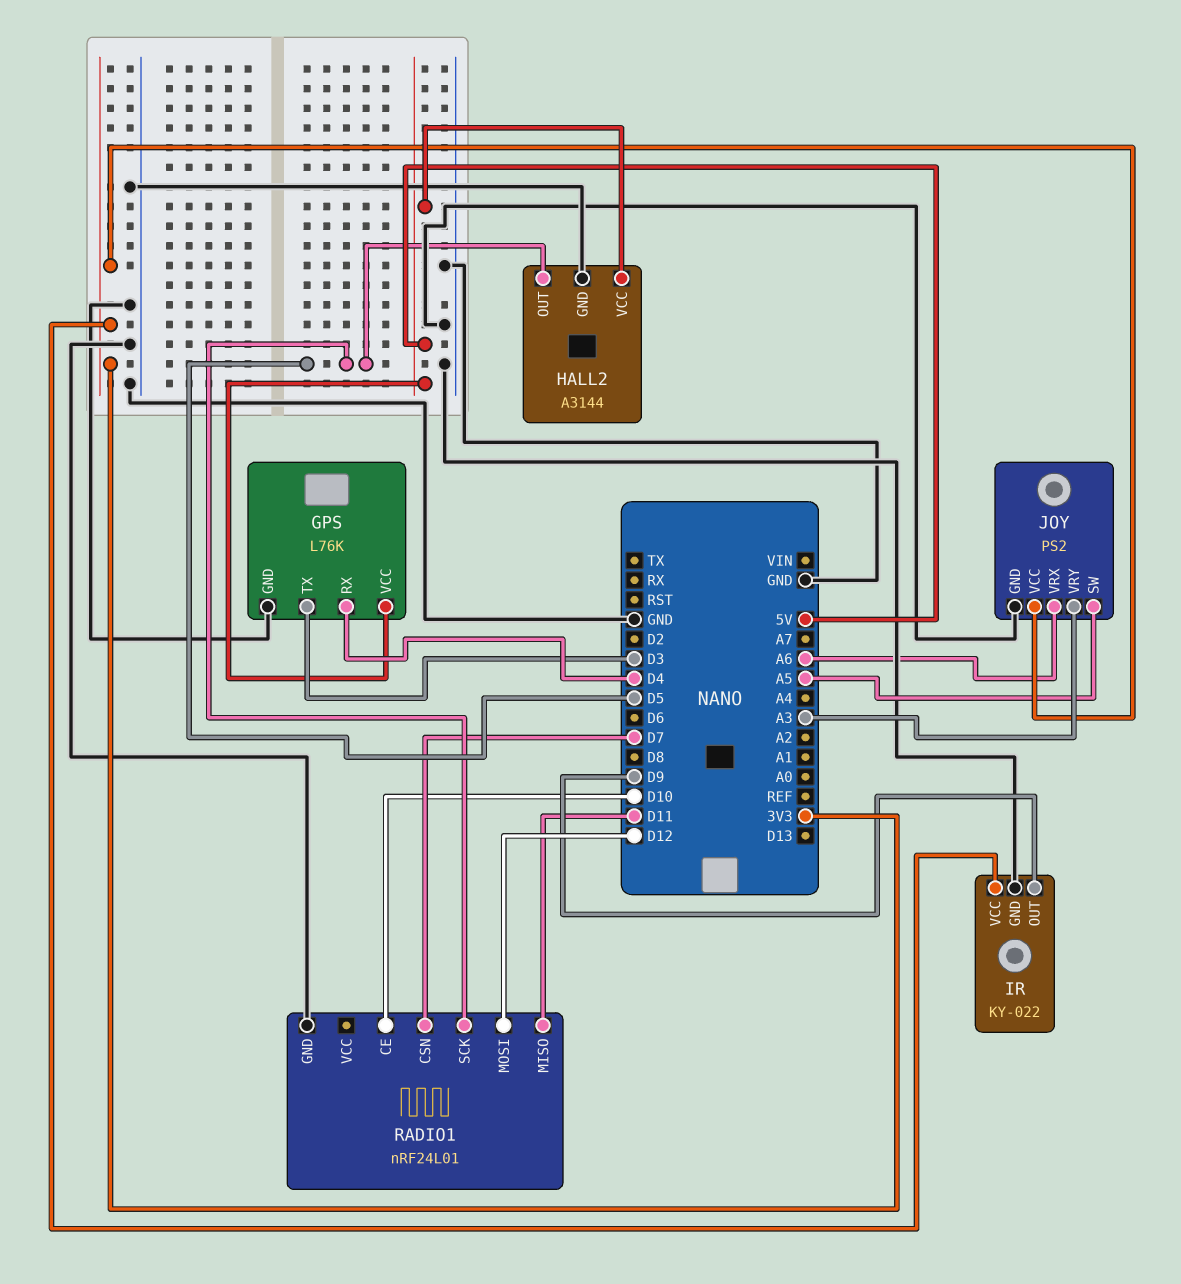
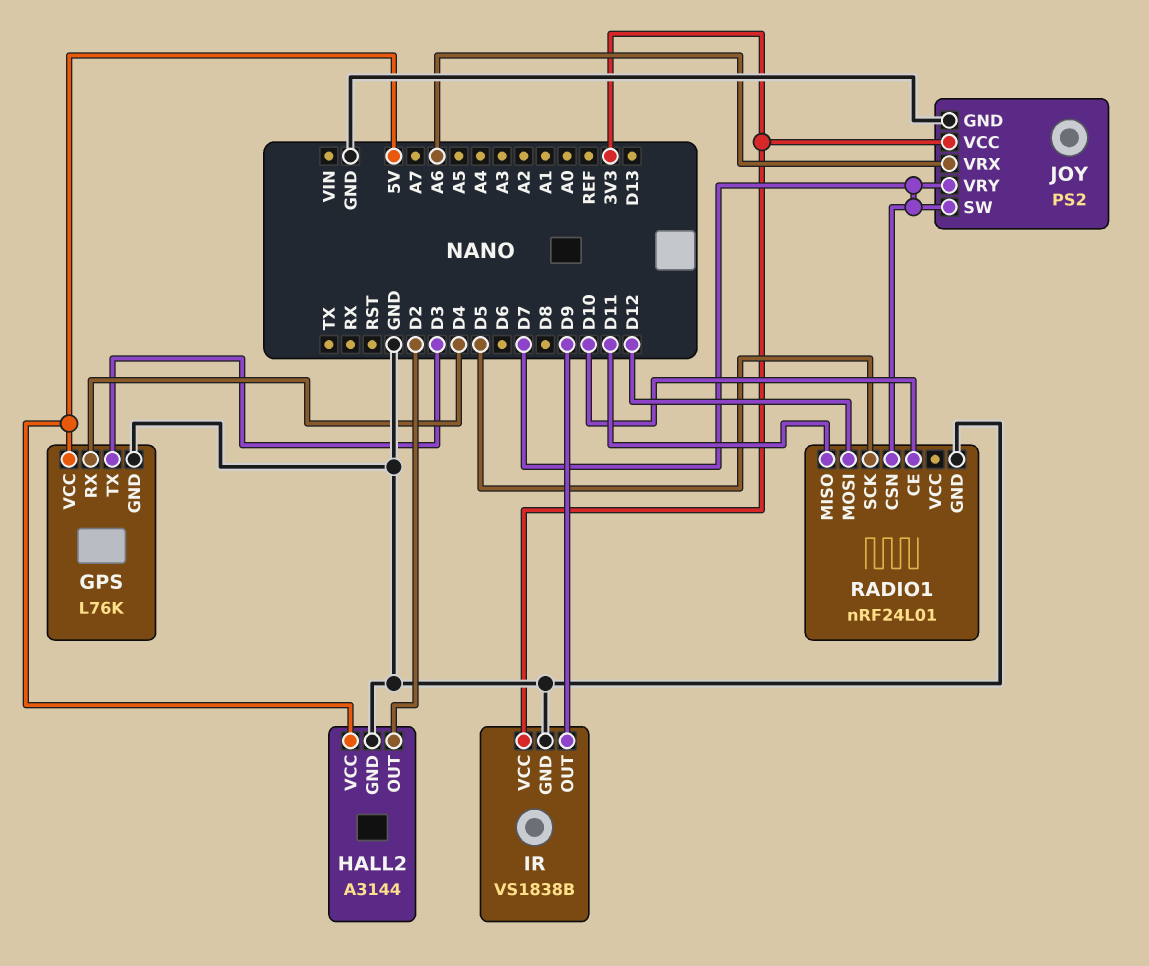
HALL2 pin OUT: D5 -> D2
IR: KY-022 -> VS1838B
JOY pin SW: A5 -> D7
JOY pin VRY: A3 -> D7

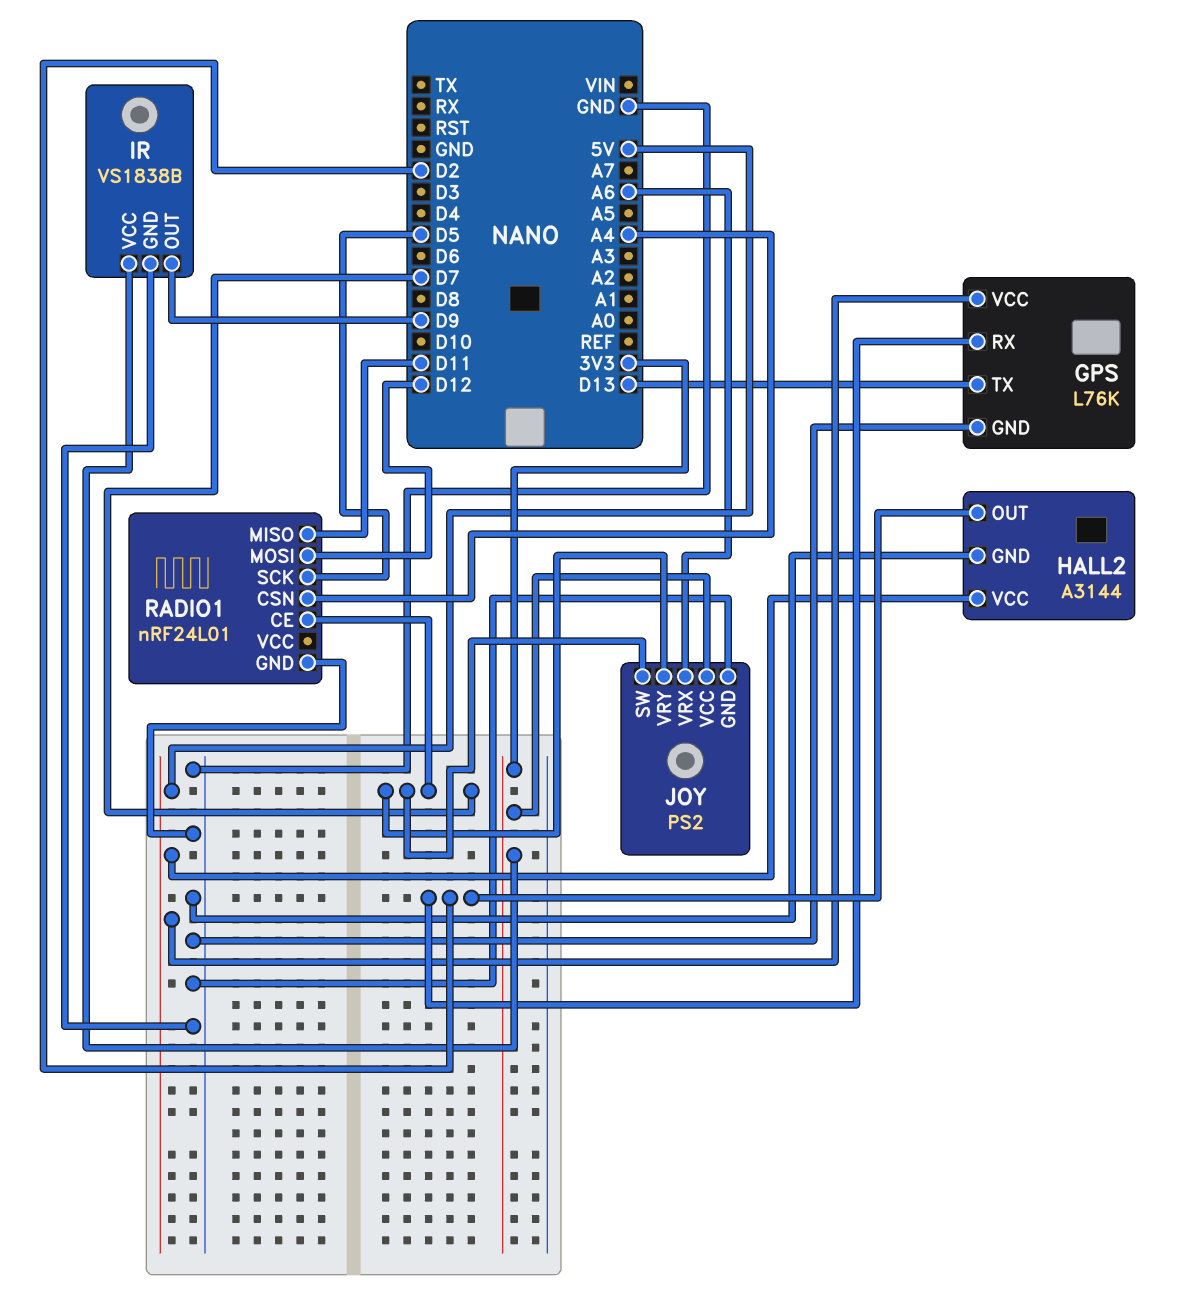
GPS pin RX: D4 -> D2
GPS pin TX: D3 -> D13
RADIO1 pin CE: D10 -> D7
RADIO1 pin CSN: D7 -> A4

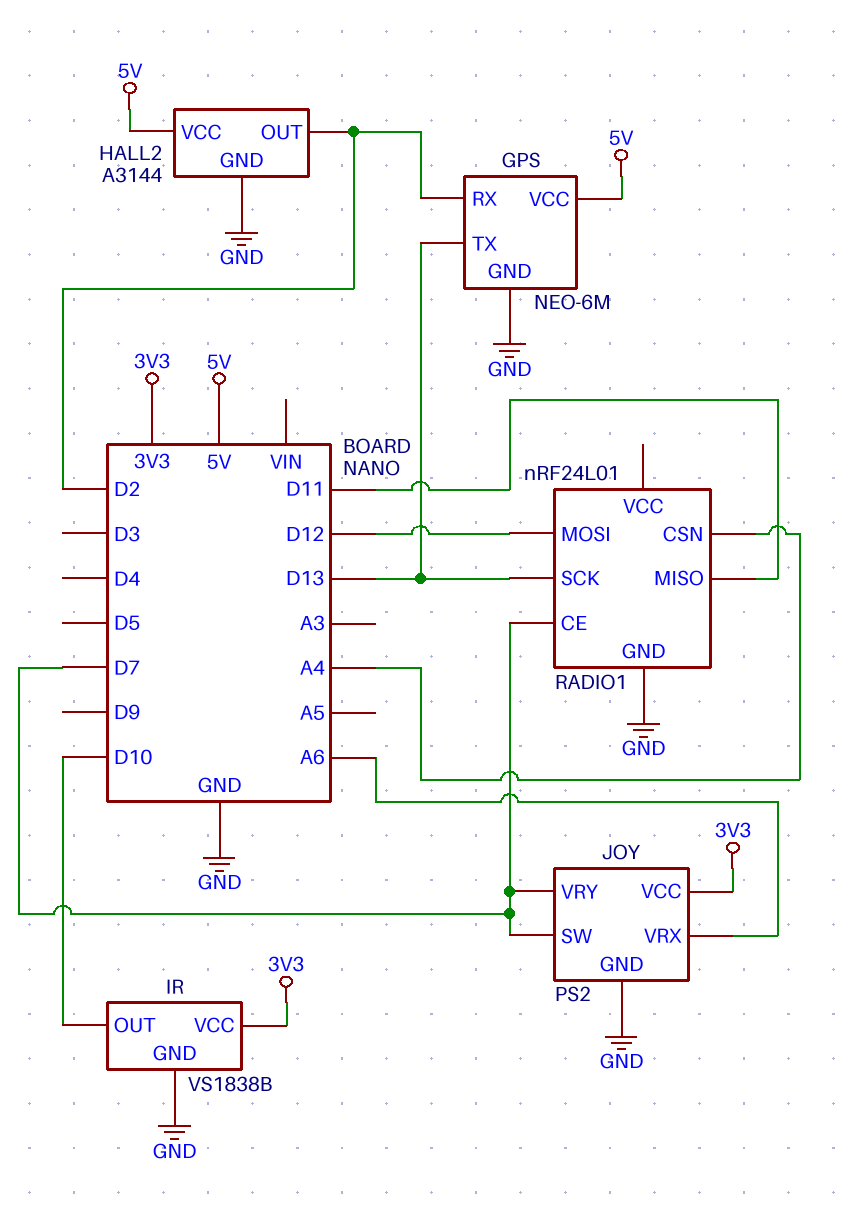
GPS: L76K -> NEO-6M
IR pin OUT: D9 -> D10
RADIO1 pin SCK: D5 -> D13

